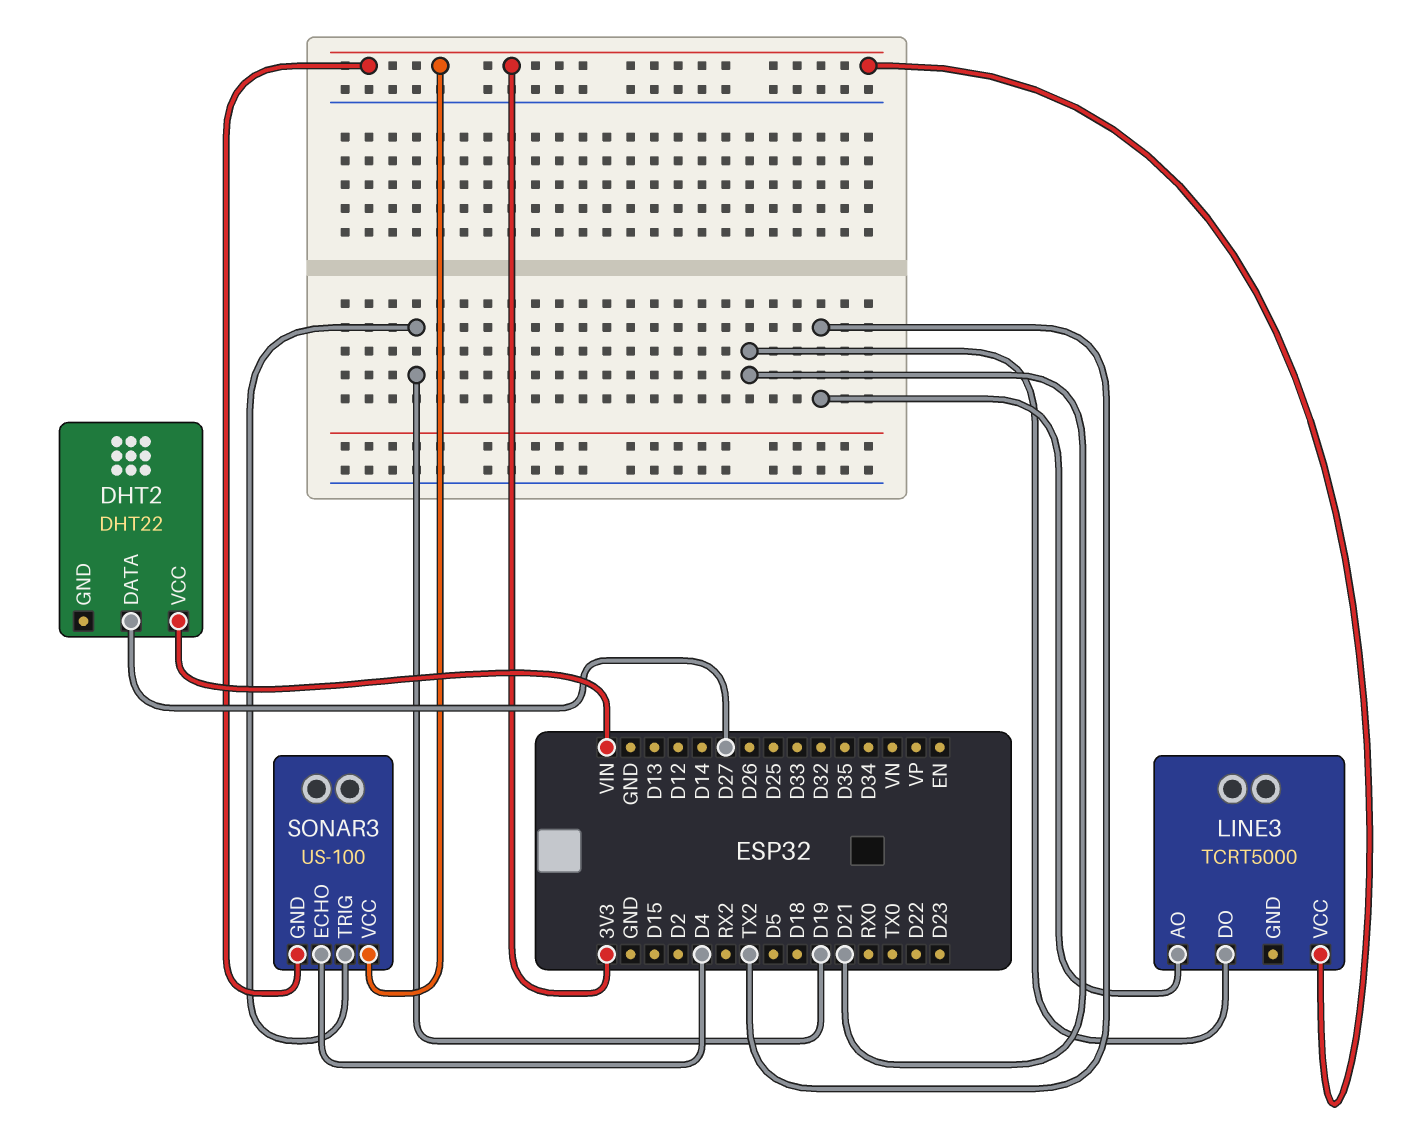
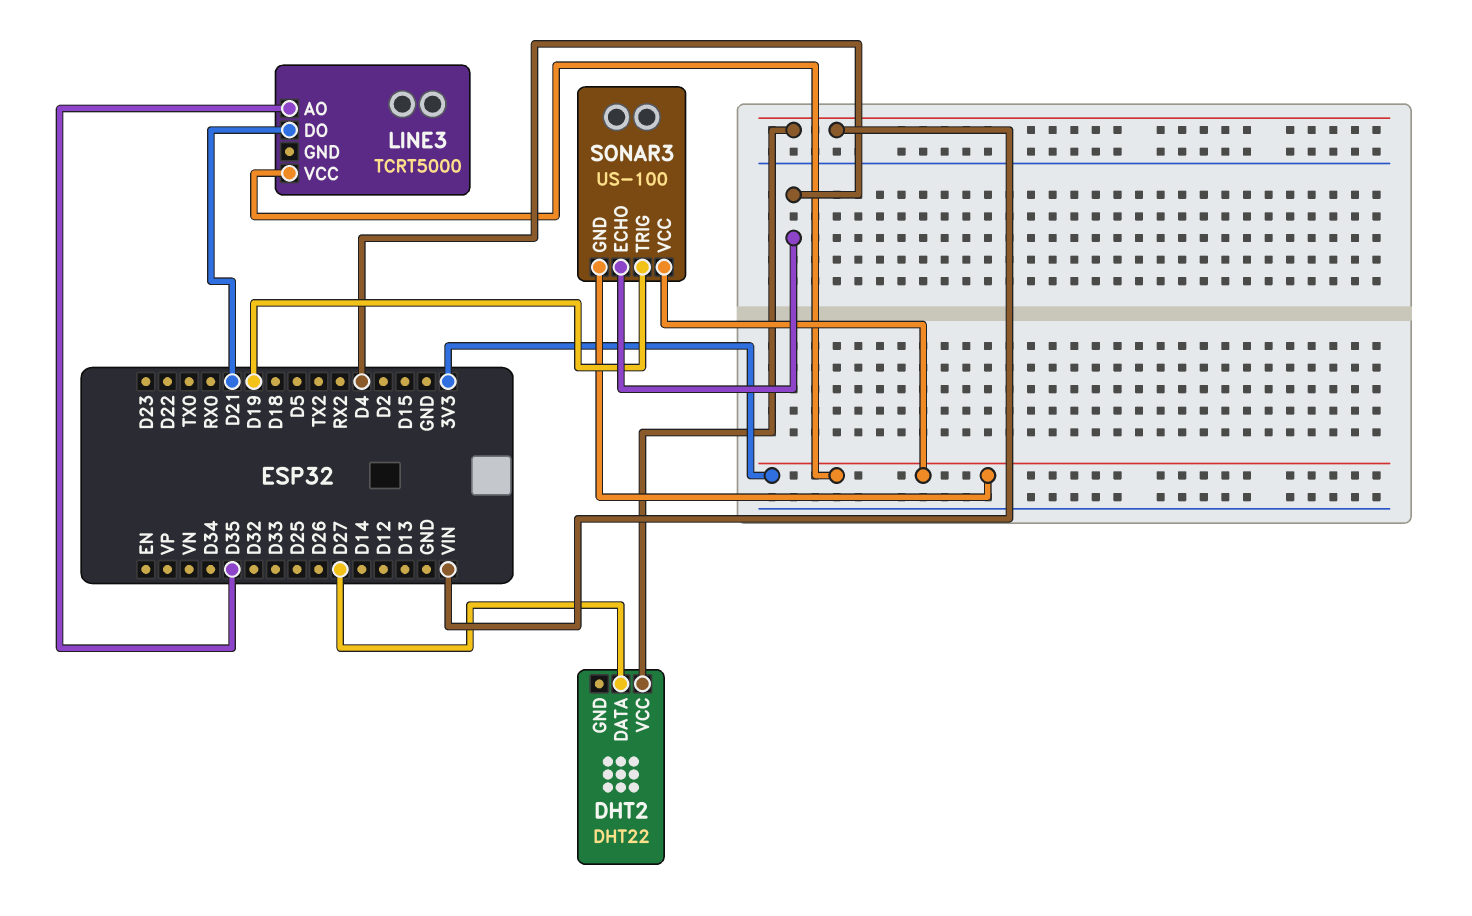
LINE3 pin AO: TX2 -> D35

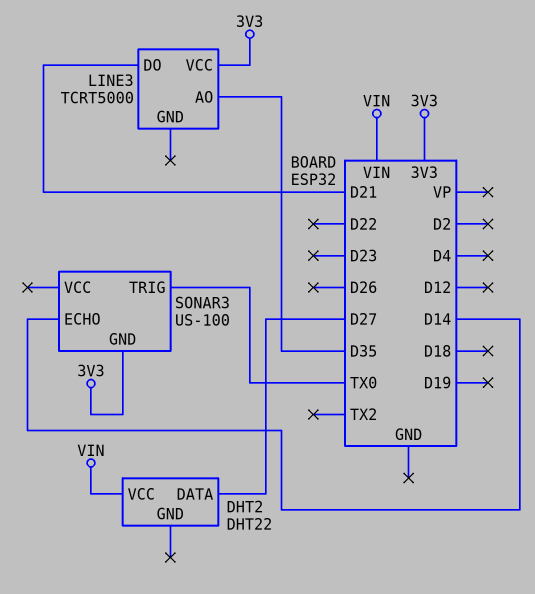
SONAR3 pin ECHO: D4 -> D14
SONAR3 pin TRIG: D19 -> TX0
SONAR3 pin VCC: 3V3 -> none

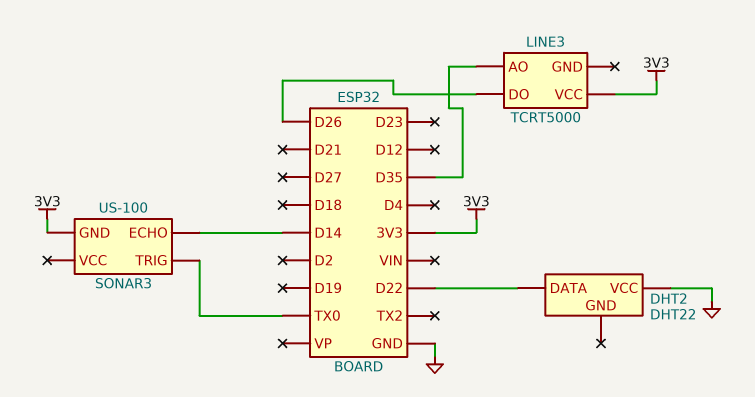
DHT2 pin DATA: D27 -> D22
DHT2 pin VCC: VIN -> GND
LINE3 pin DO: D21 -> D26

